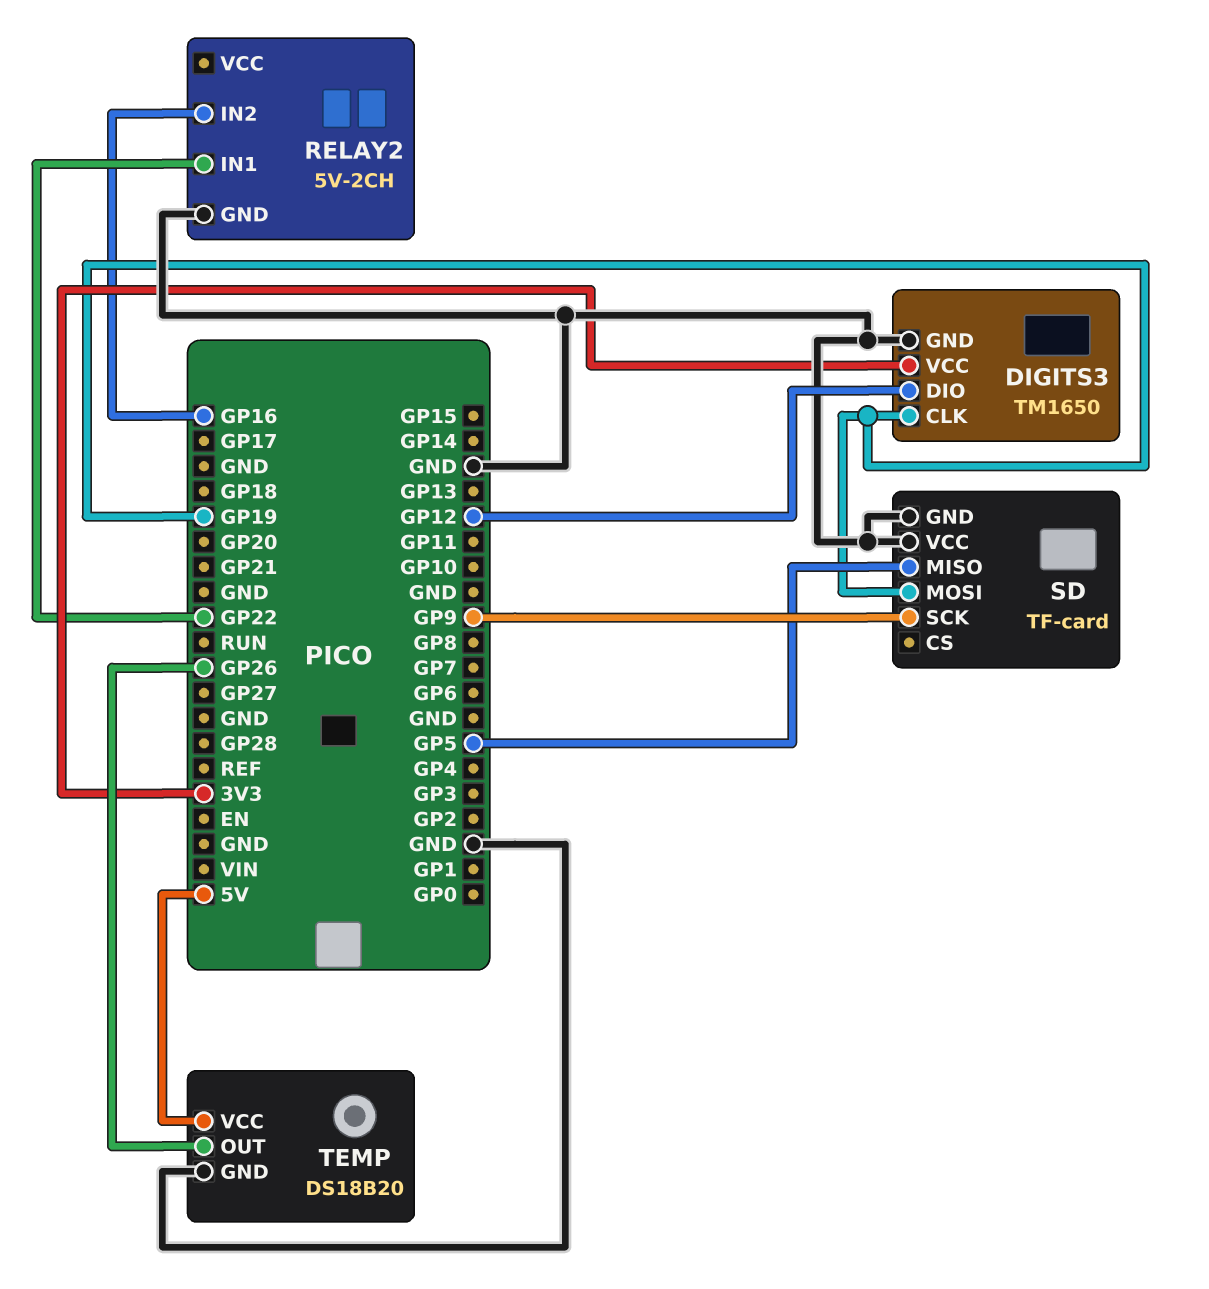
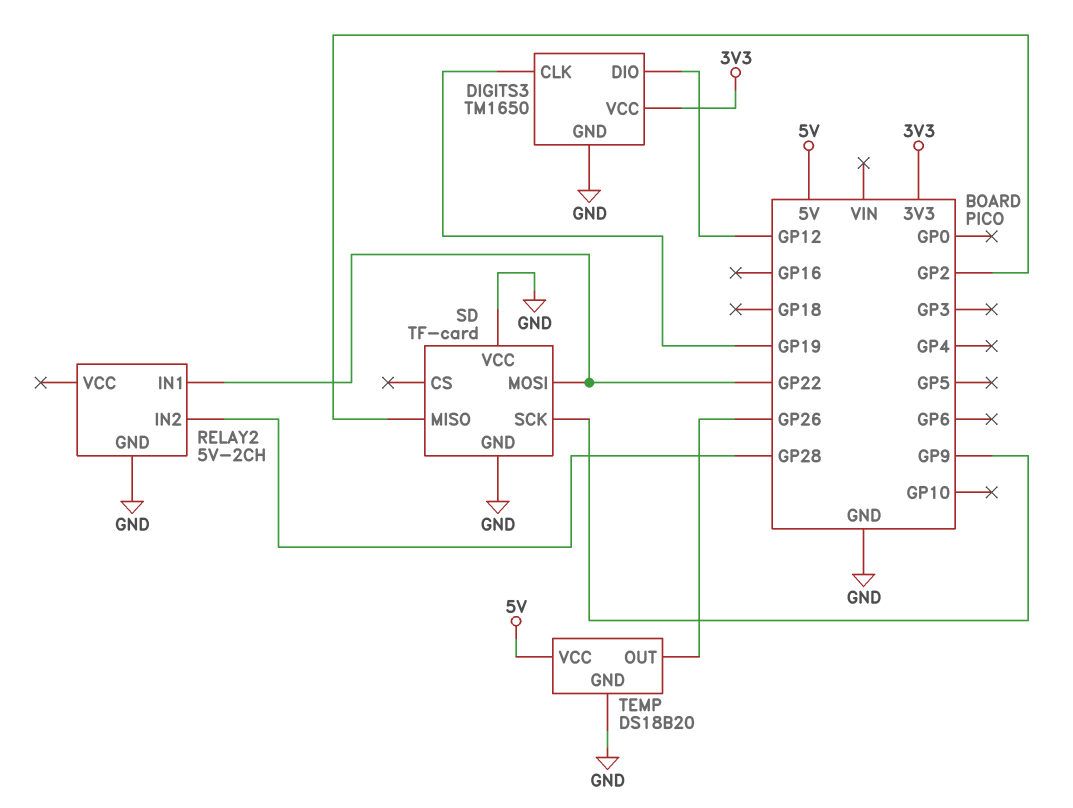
RELAY2 pin IN2: GP16 -> GP28
SD pin MISO: GP5 -> GP2
SD pin MOSI: GP19 -> GP22

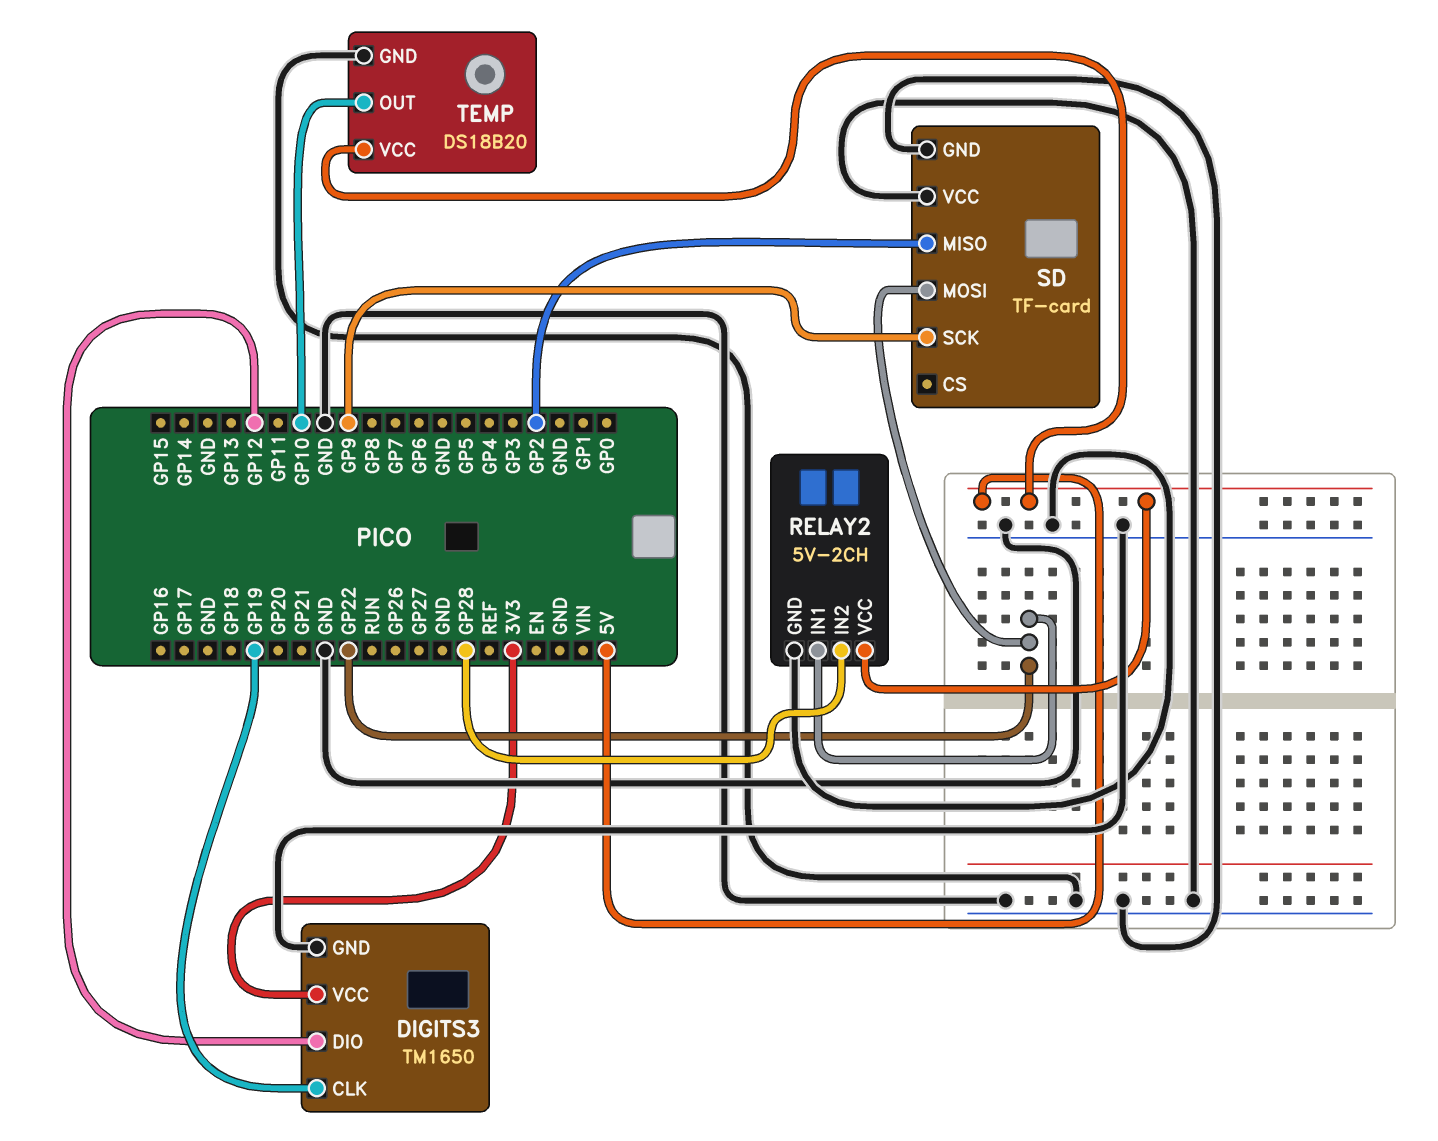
RELAY2 pin VCC: none -> 5V
TEMP pin OUT: GP26 -> GP10

